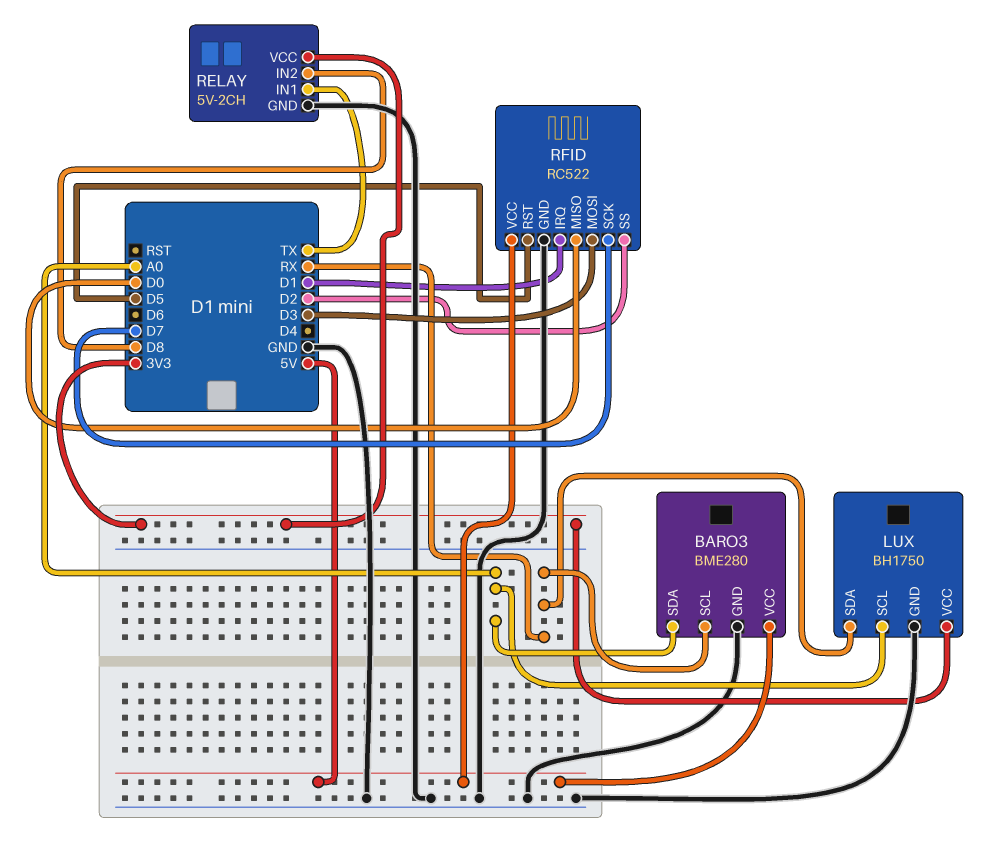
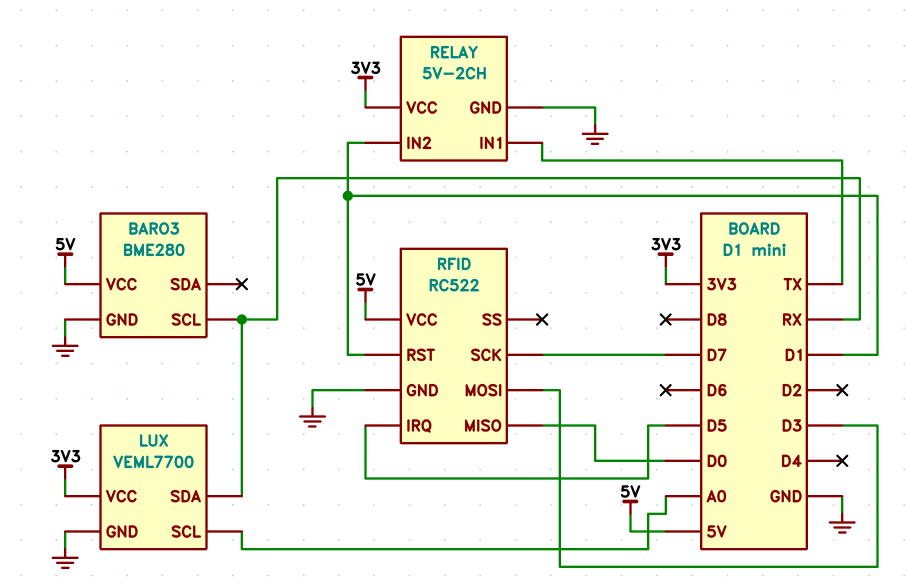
BARO3 pin SDA: A0 -> none
LUX: BH1750 -> VEML7700
RELAY pin IN2: D8 -> D1
RFID pin IRQ: D1 -> D5
RFID pin RST: D5 -> D1
RFID pin SS: D2 -> none

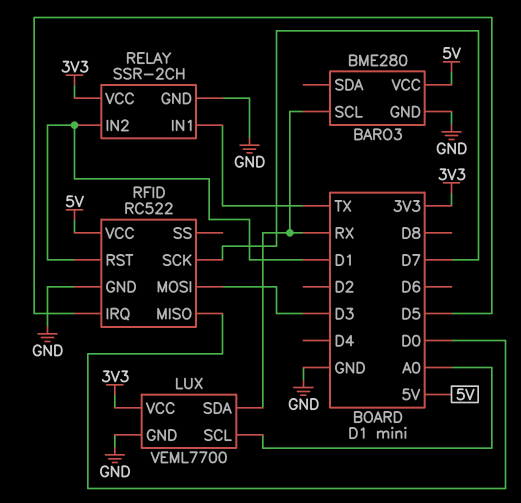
RELAY: 5V-2CH -> SSR-2CH

